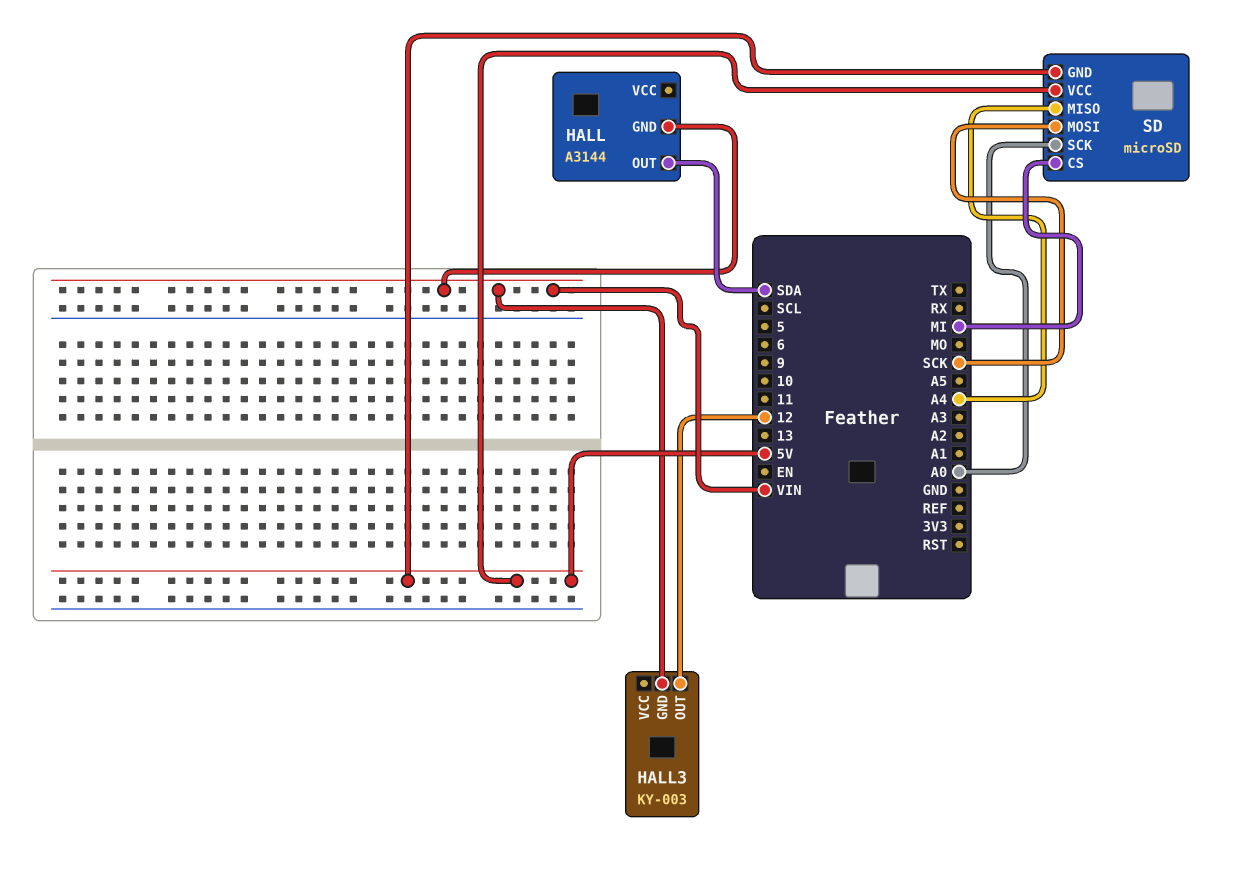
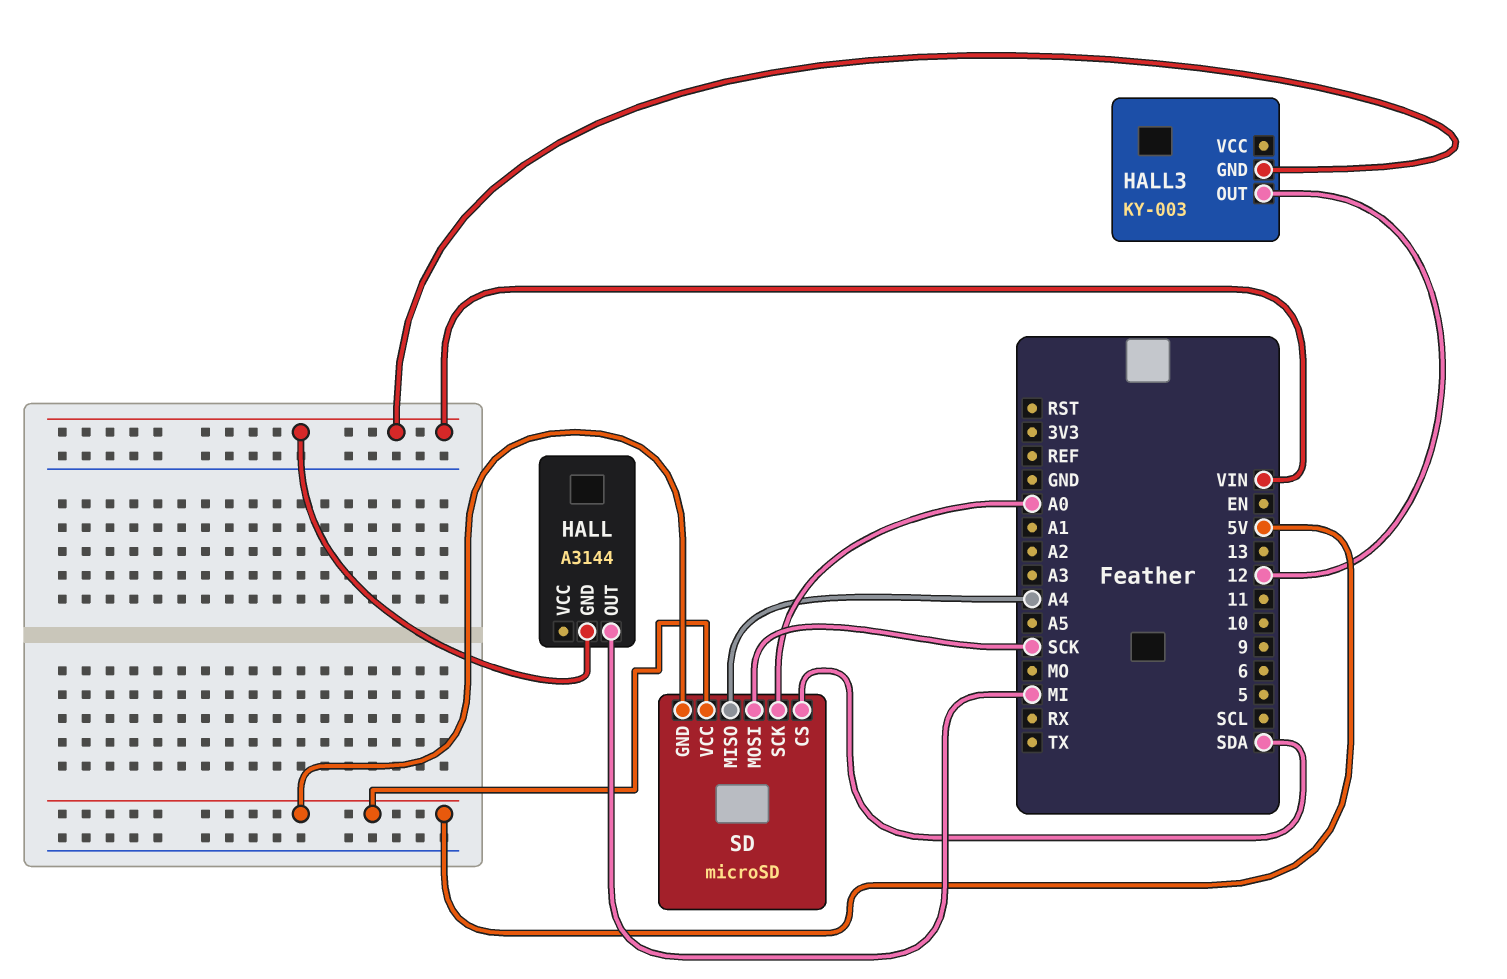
HALL pin OUT: SDA -> MI
SD pin CS: MI -> SDA

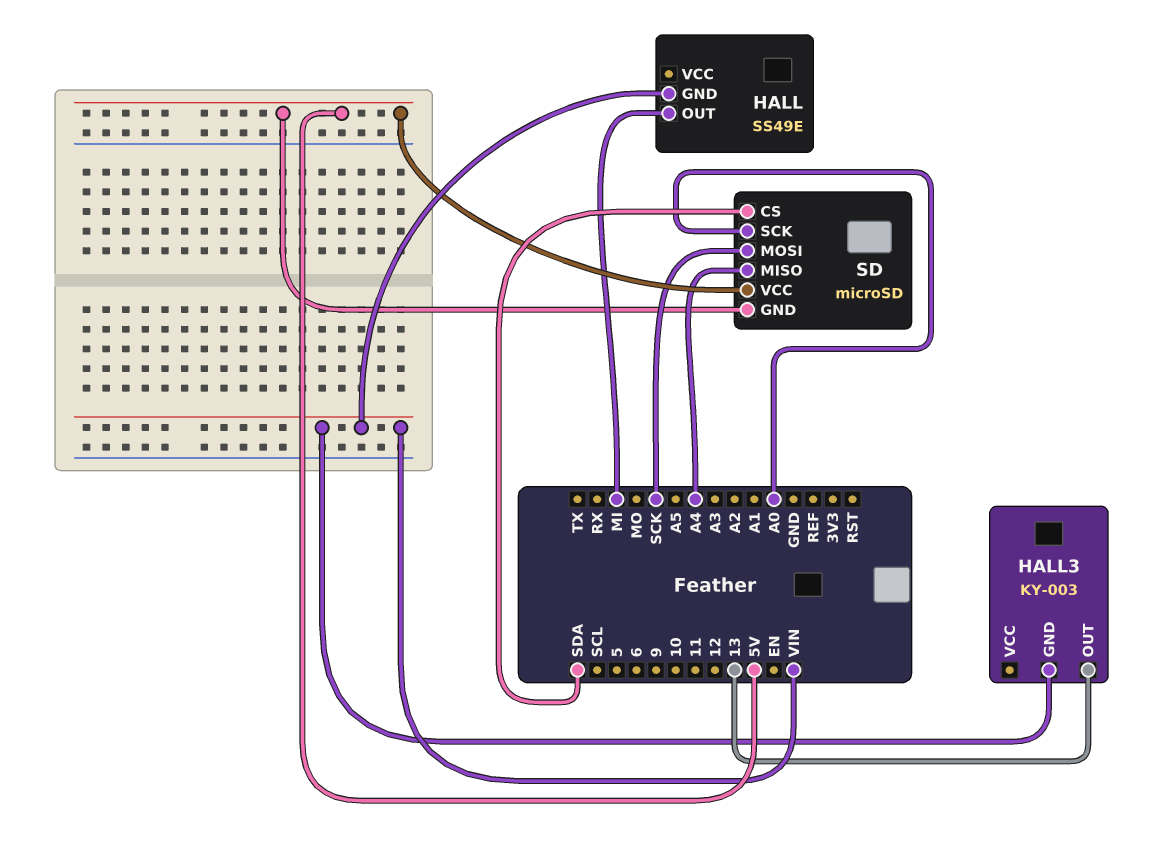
HALL: A3144 -> SS49E
HALL3 pin OUT: 12 -> 13

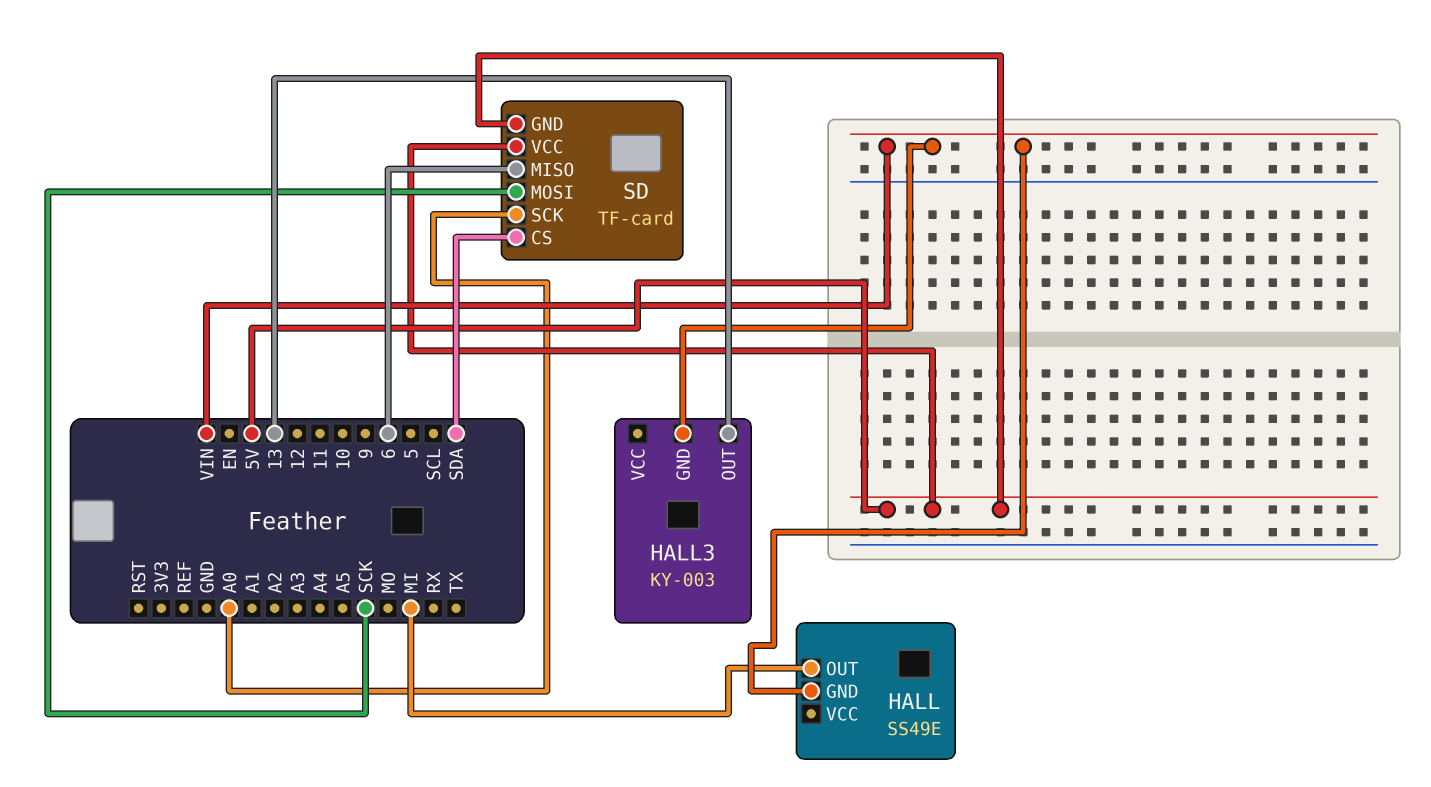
SD: microSD -> TF-card
SD pin MISO: A4 -> 6

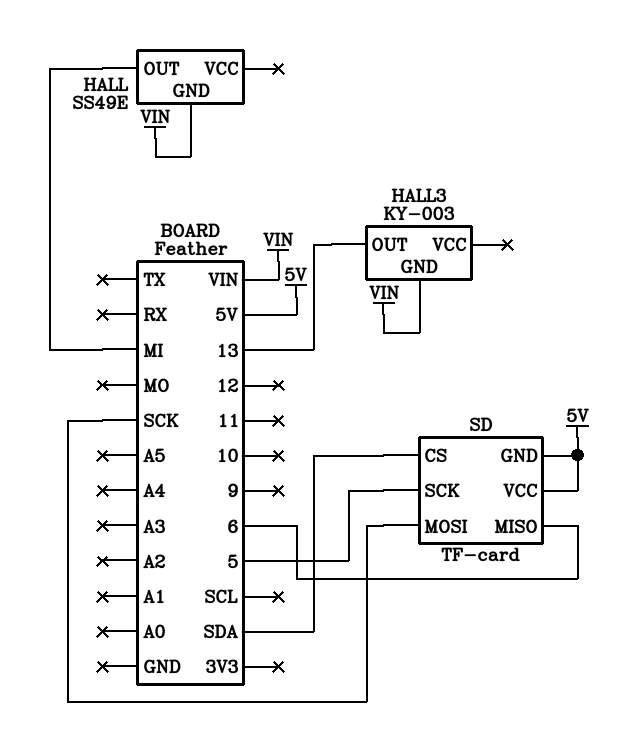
SD pin SCK: A0 -> 5

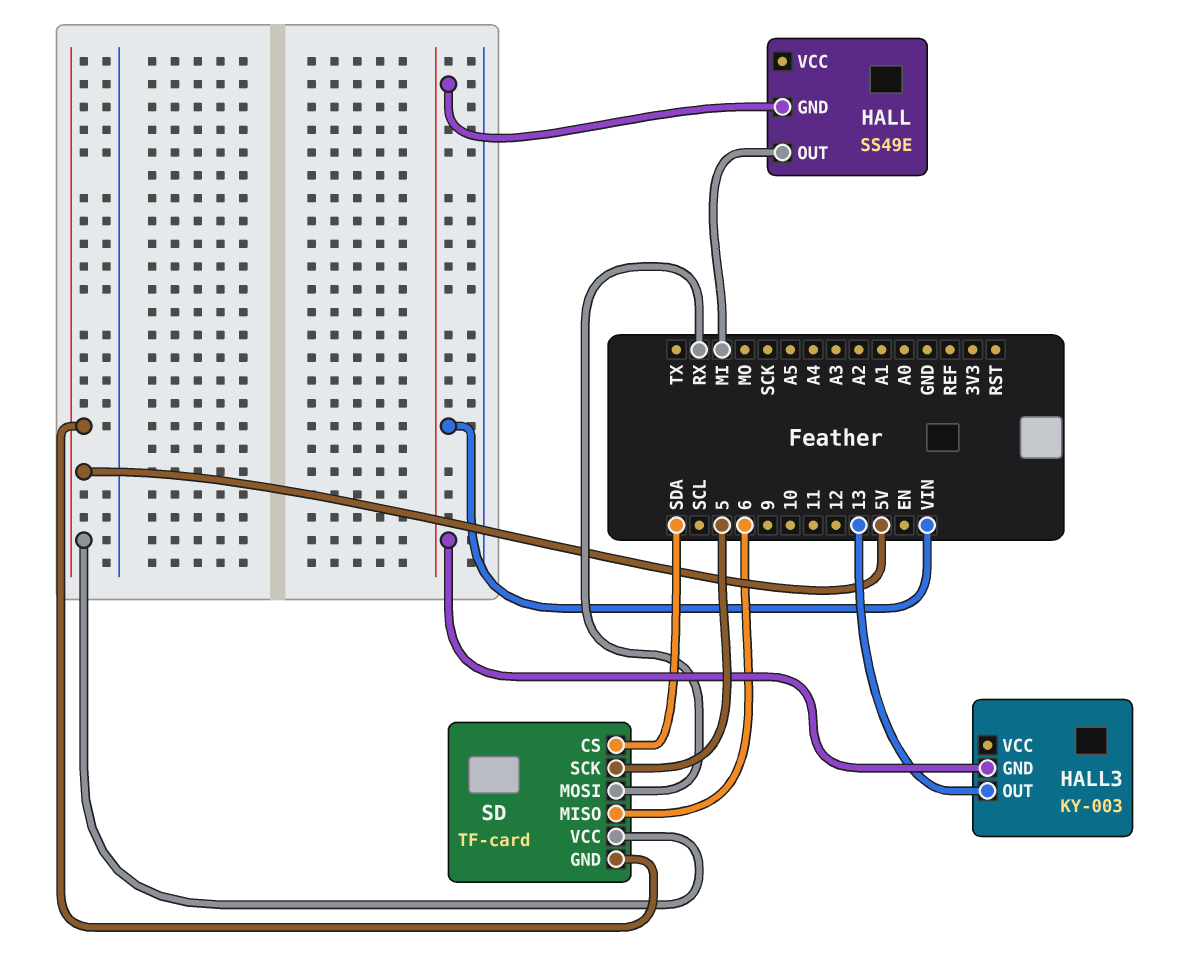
SD pin MOSI: SCK -> RX

